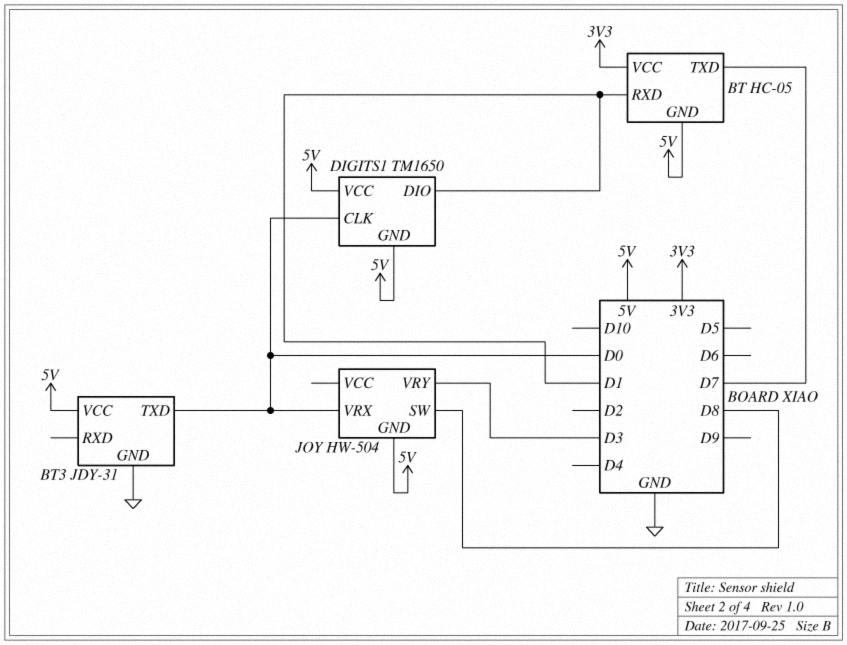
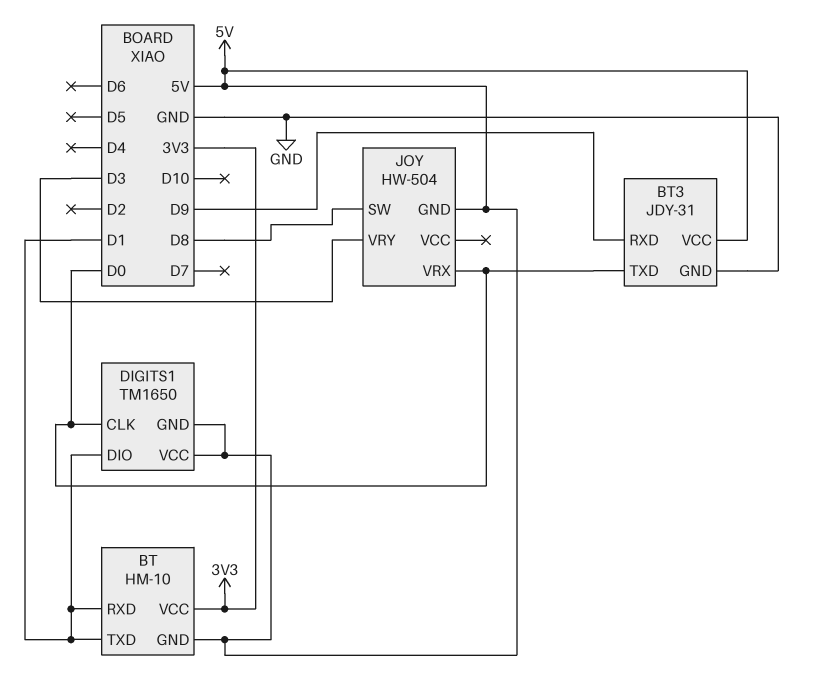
BT: HC-05 -> HM-10
BT pin TXD: D7 -> D1
BT3 pin RXD: none -> D9

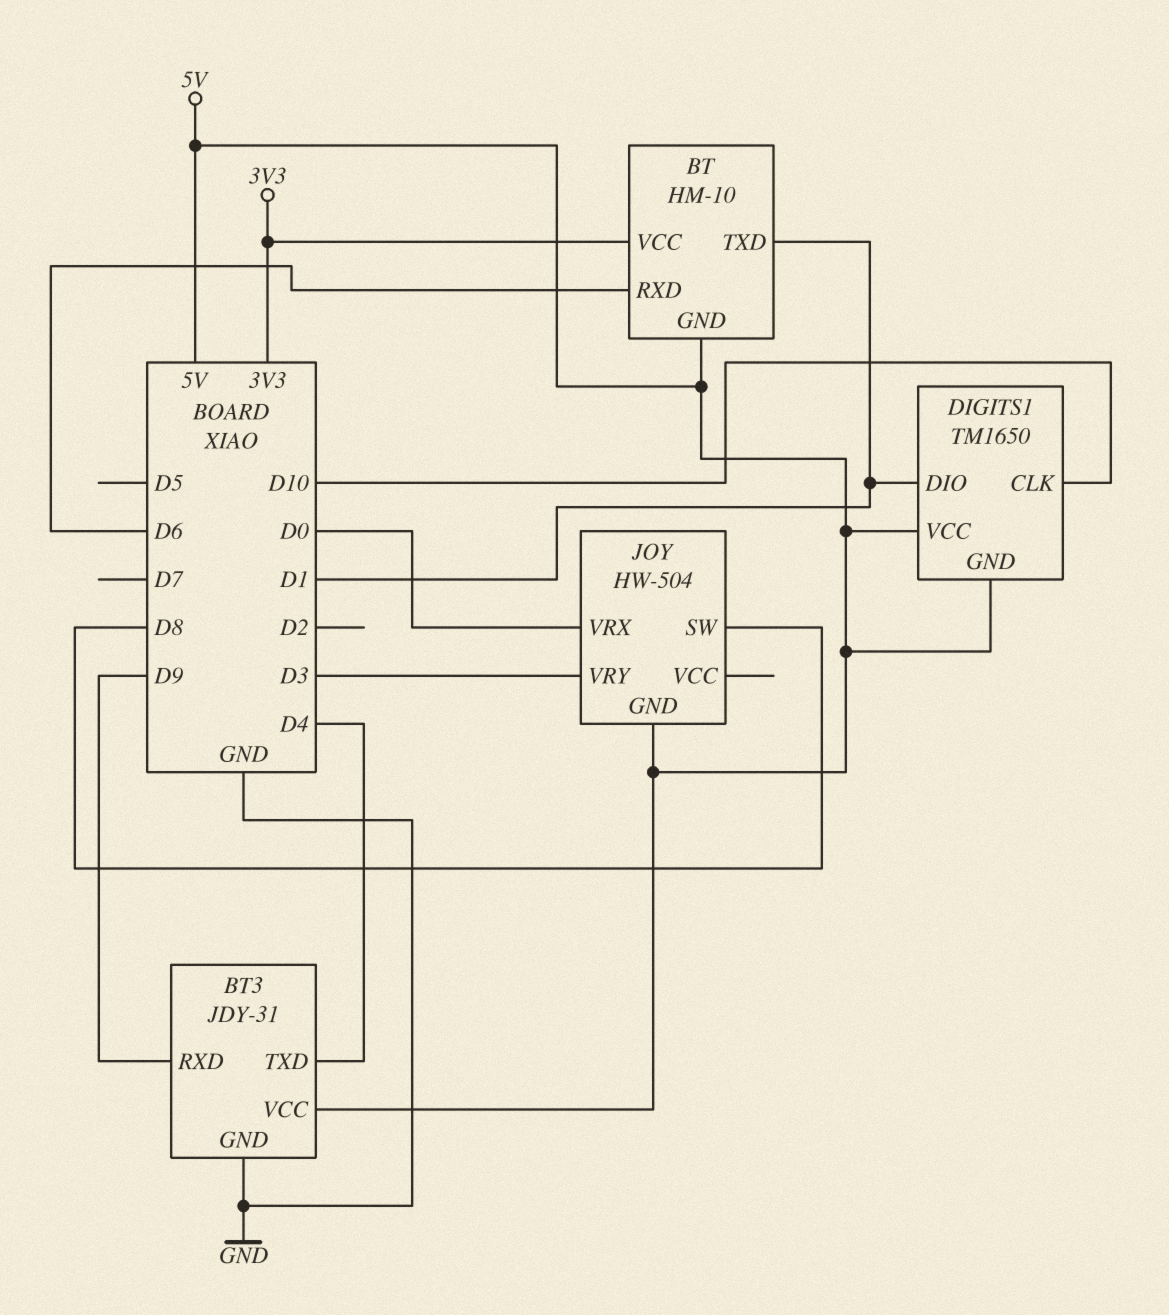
BT pin RXD: D1 -> D6
BT3 pin TXD: D0 -> D4
DIGITS1 pin CLK: D0 -> D10

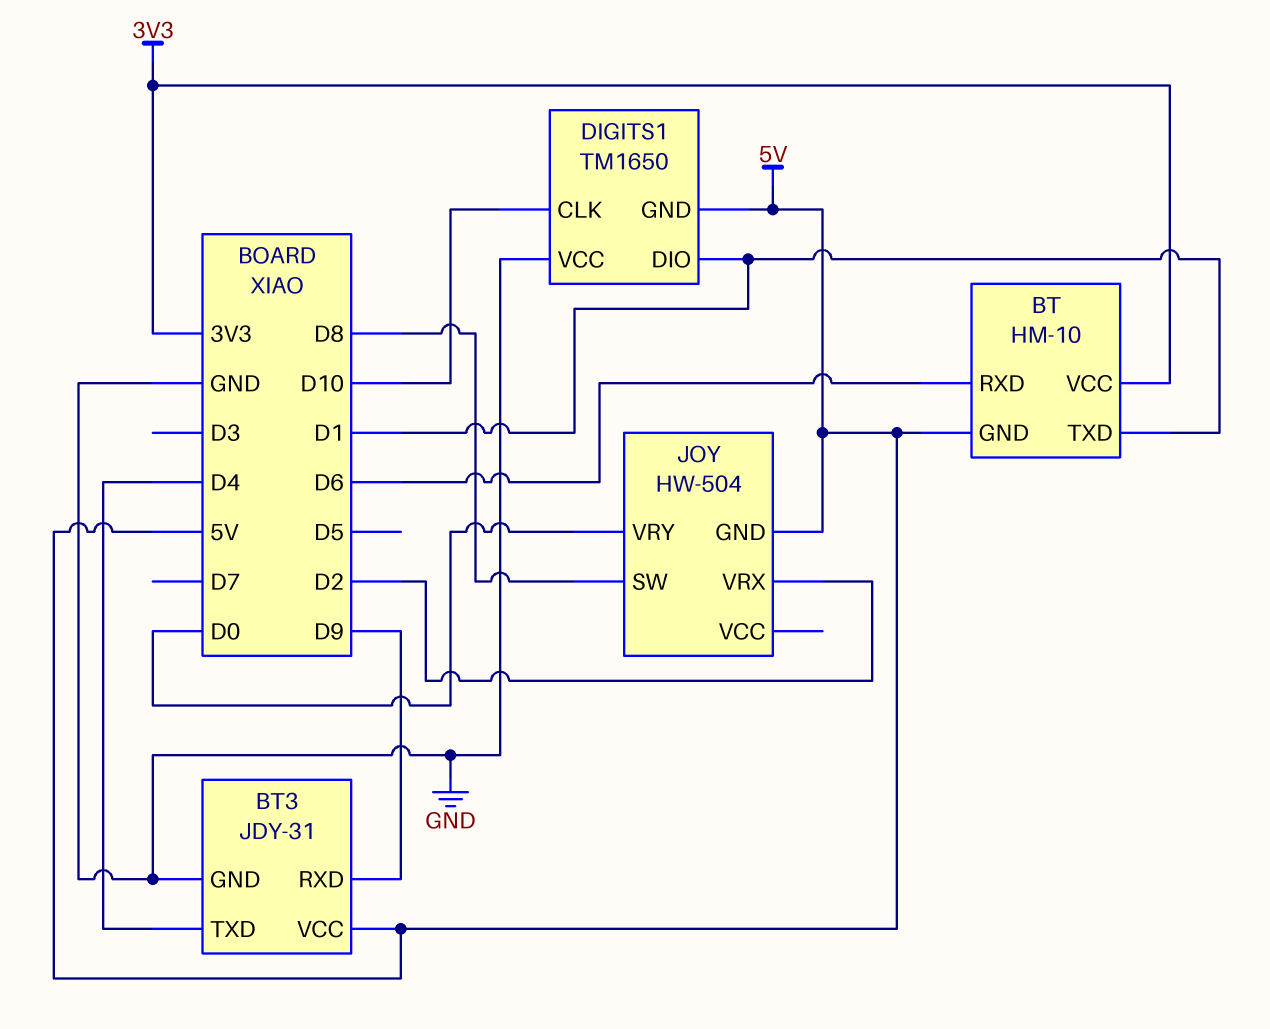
DIGITS1 pin VCC: 5V -> GND
JOY pin VRX: D0 -> D2
JOY pin VRY: D3 -> D0

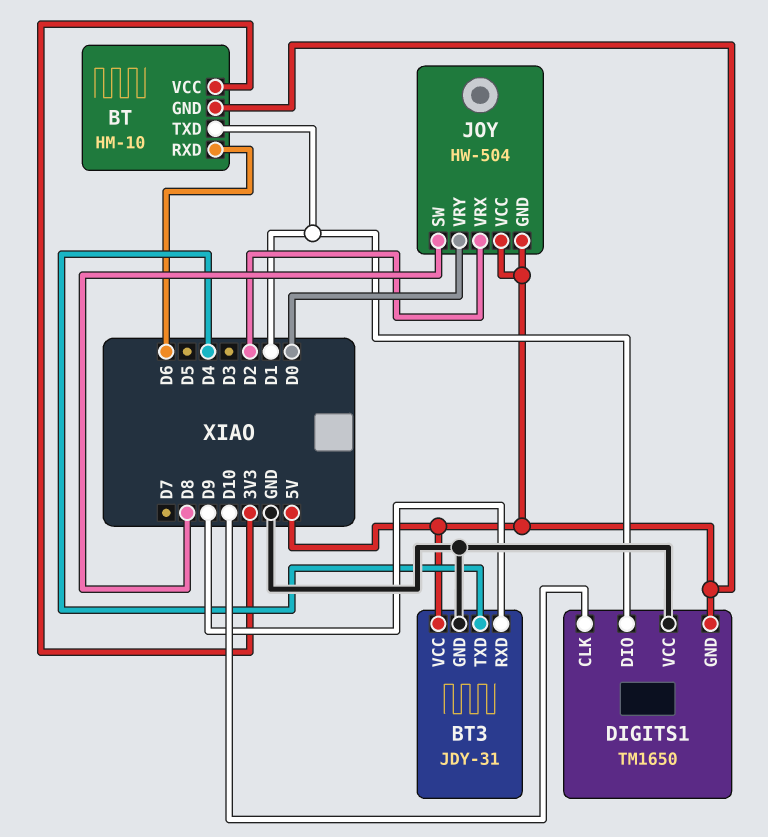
JOY pin VCC: none -> 5V

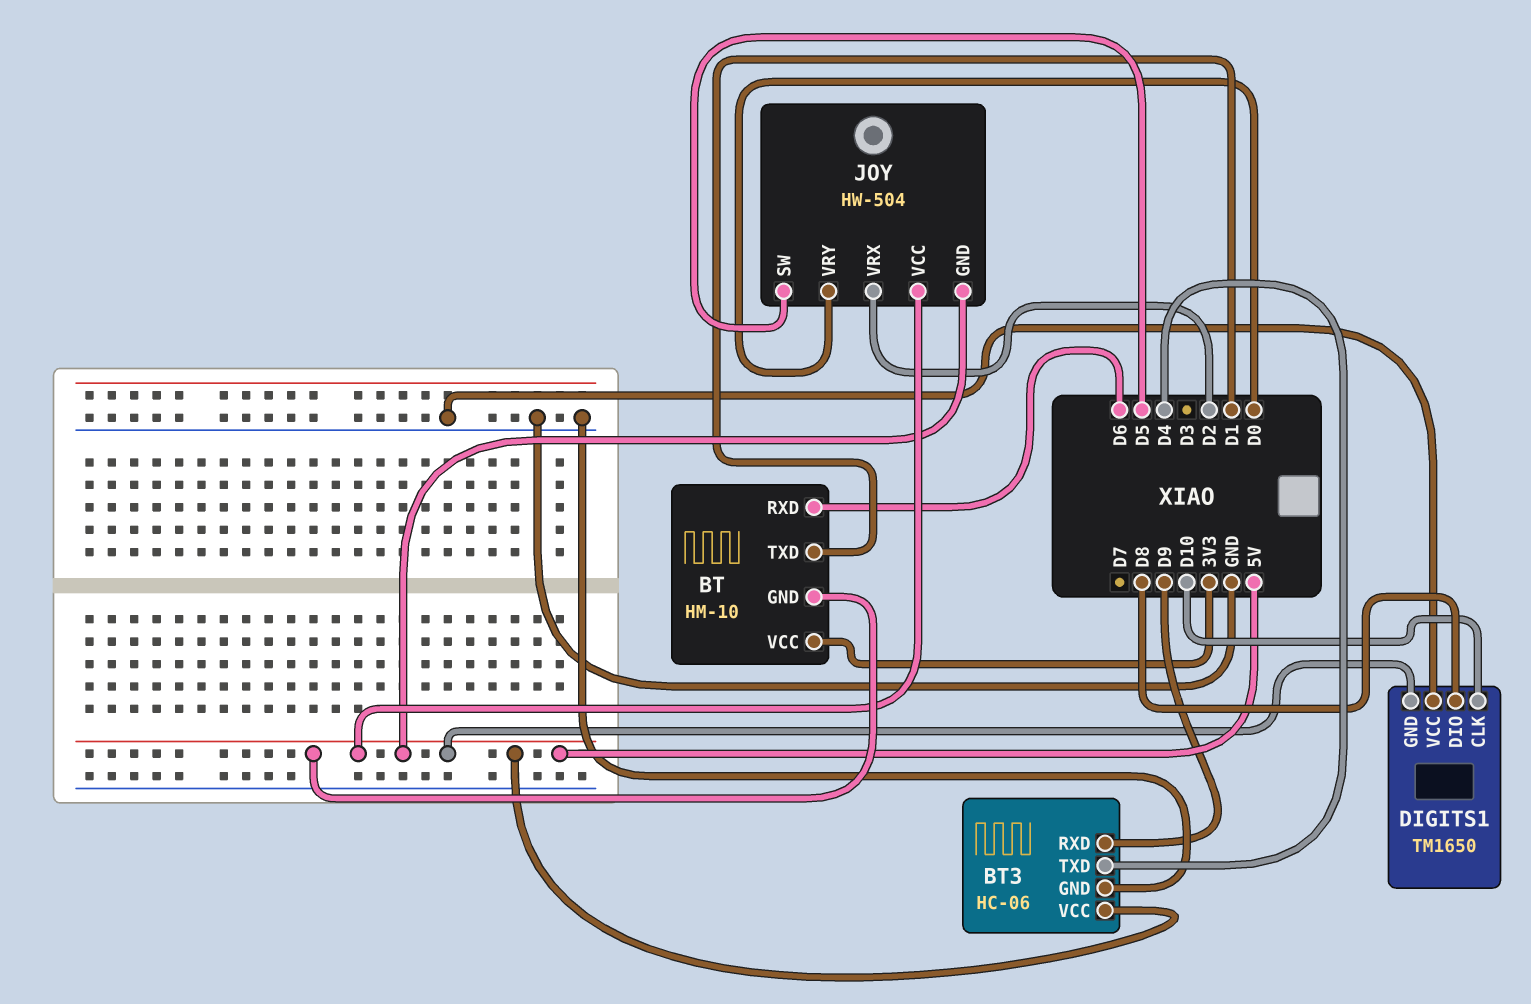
BT3: JDY-31 -> HC-06
DIGITS1 pin DIO: D1 -> D8
JOY pin SW: D8 -> D5

